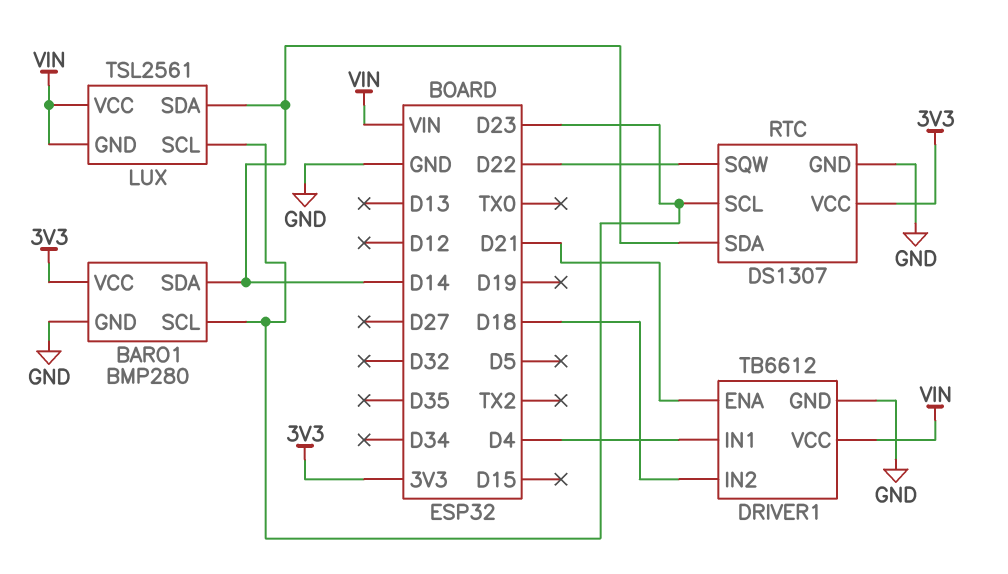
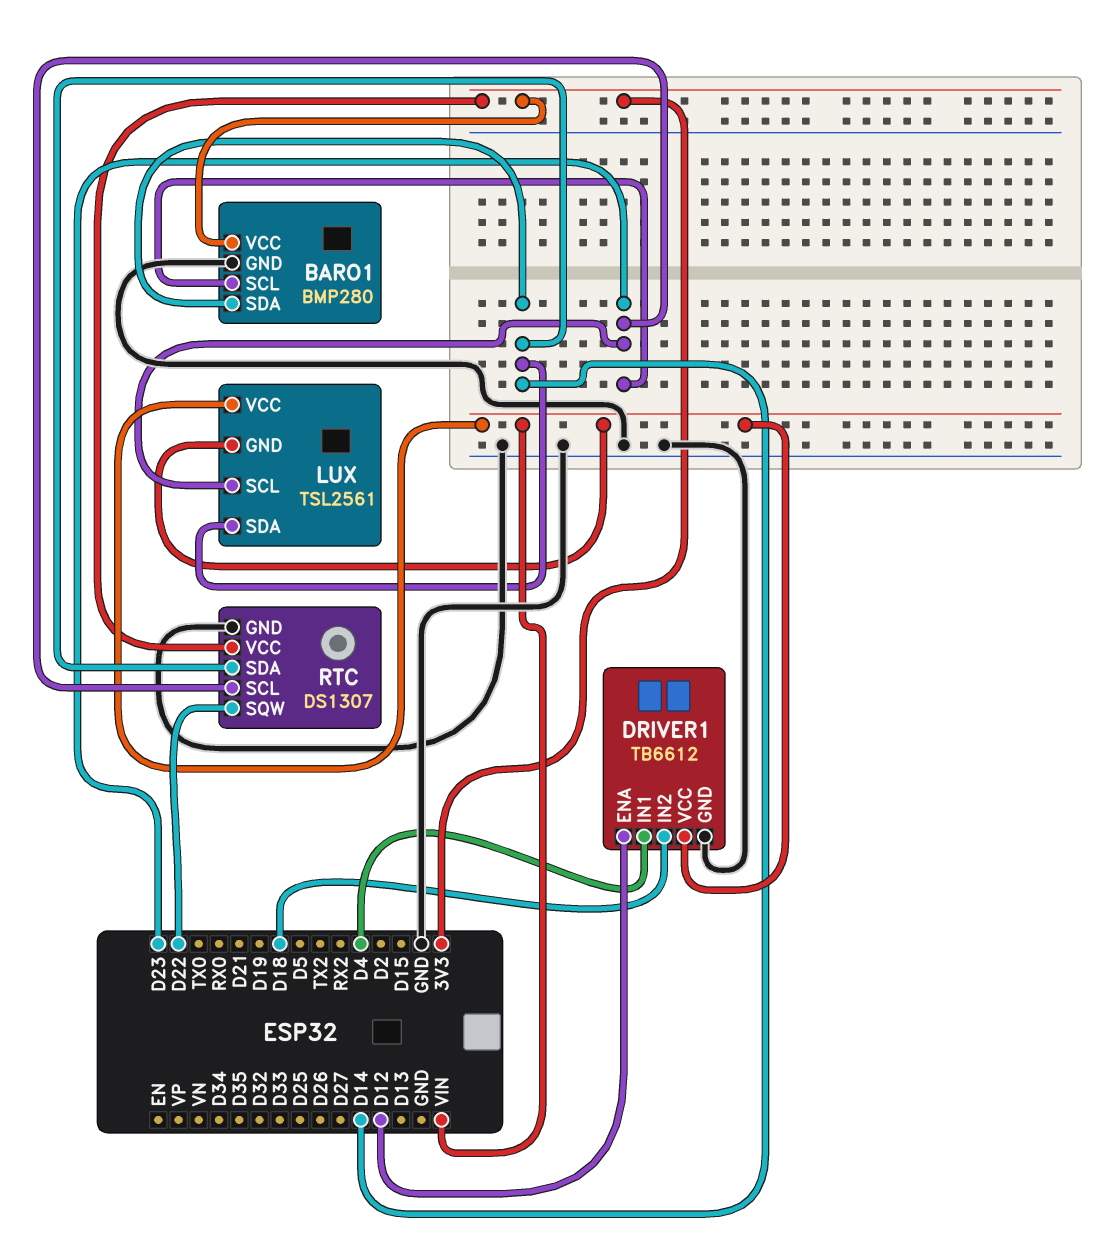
DRIVER1 pin ENA: D21 -> D12

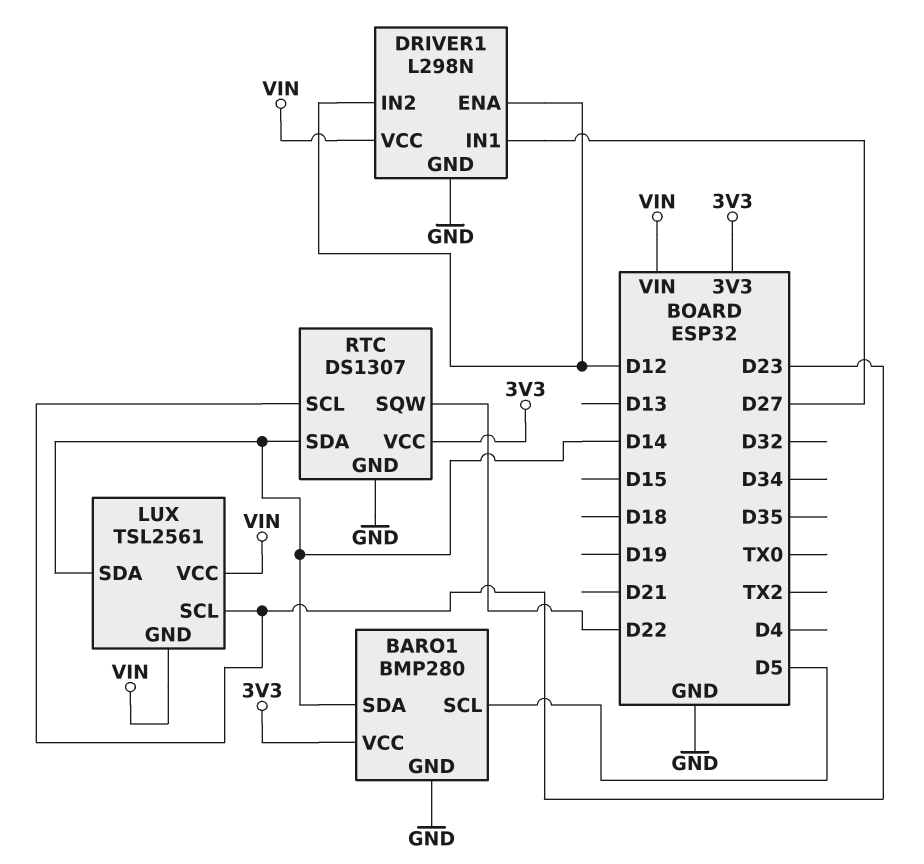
BARO1 pin SCL: D23 -> D5
DRIVER1: TB6612 -> L298N
DRIVER1 pin IN1: D4 -> D27
DRIVER1 pin IN2: D18 -> D12

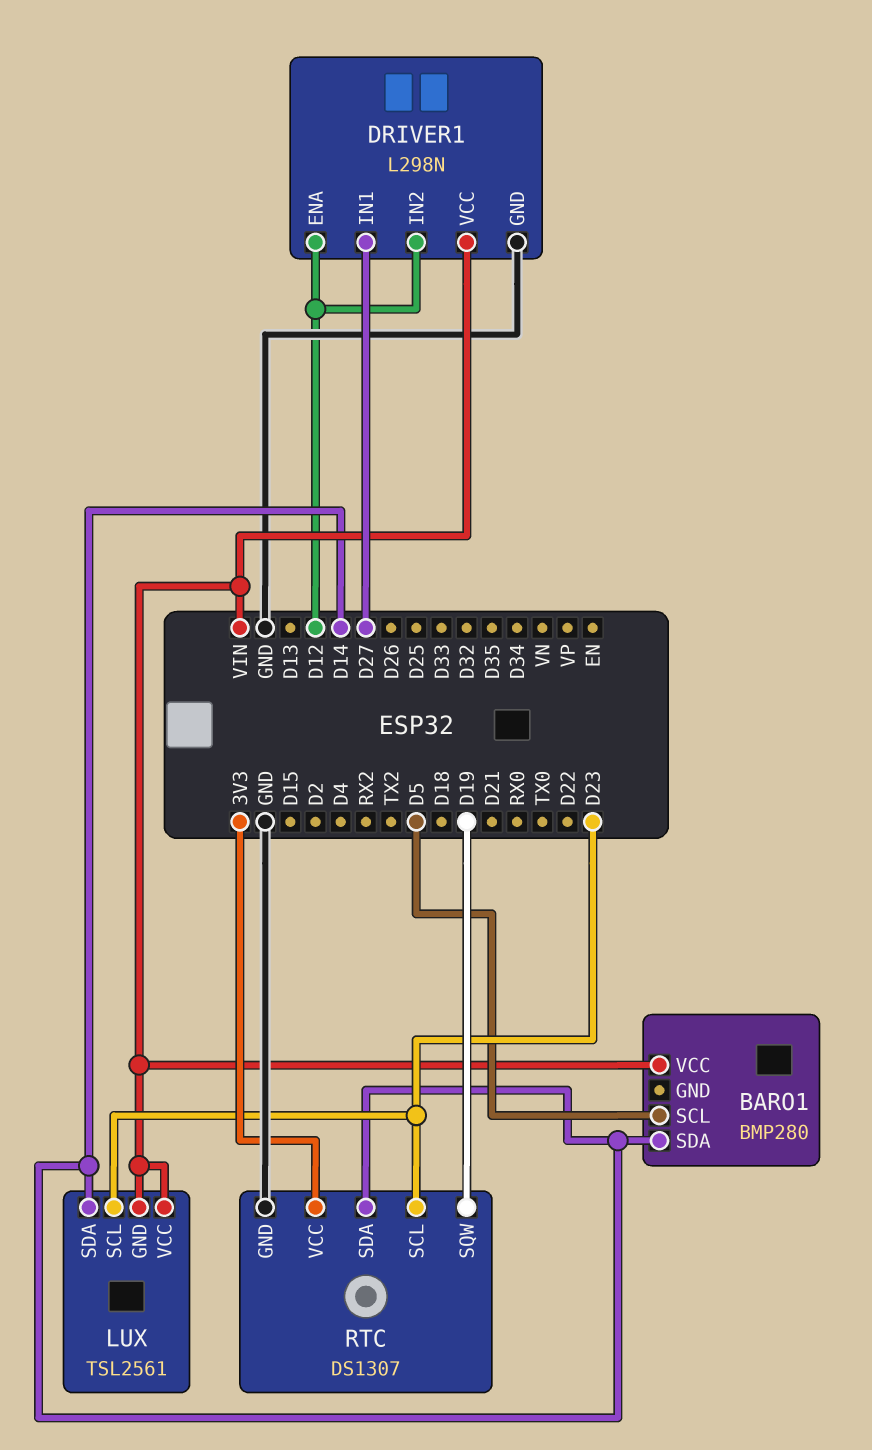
BARO1 pin GND: GND -> none
BARO1 pin VCC: 3V3 -> VIN
RTC pin SQW: D22 -> D19

